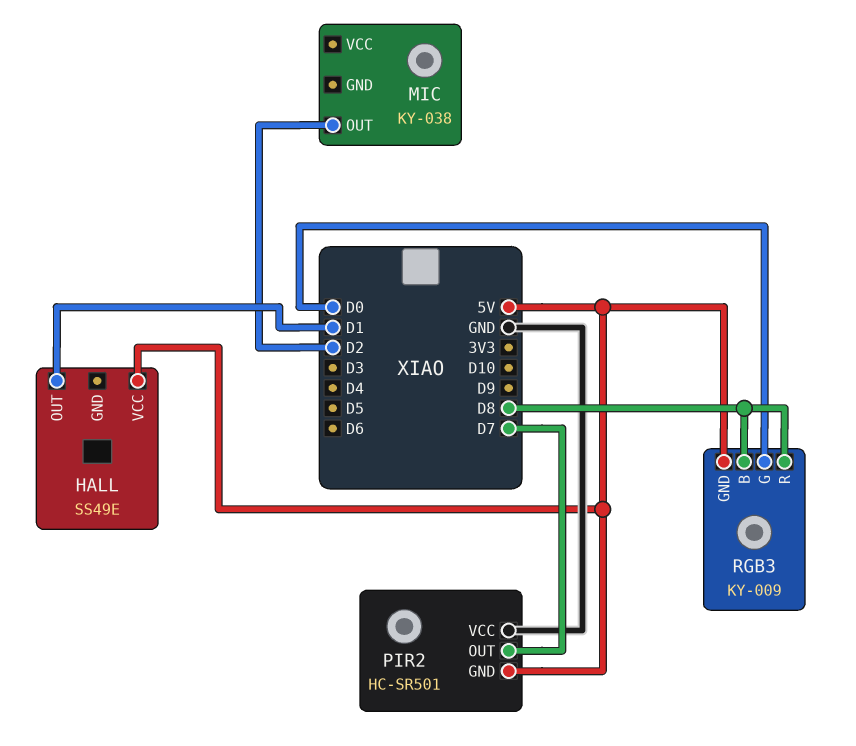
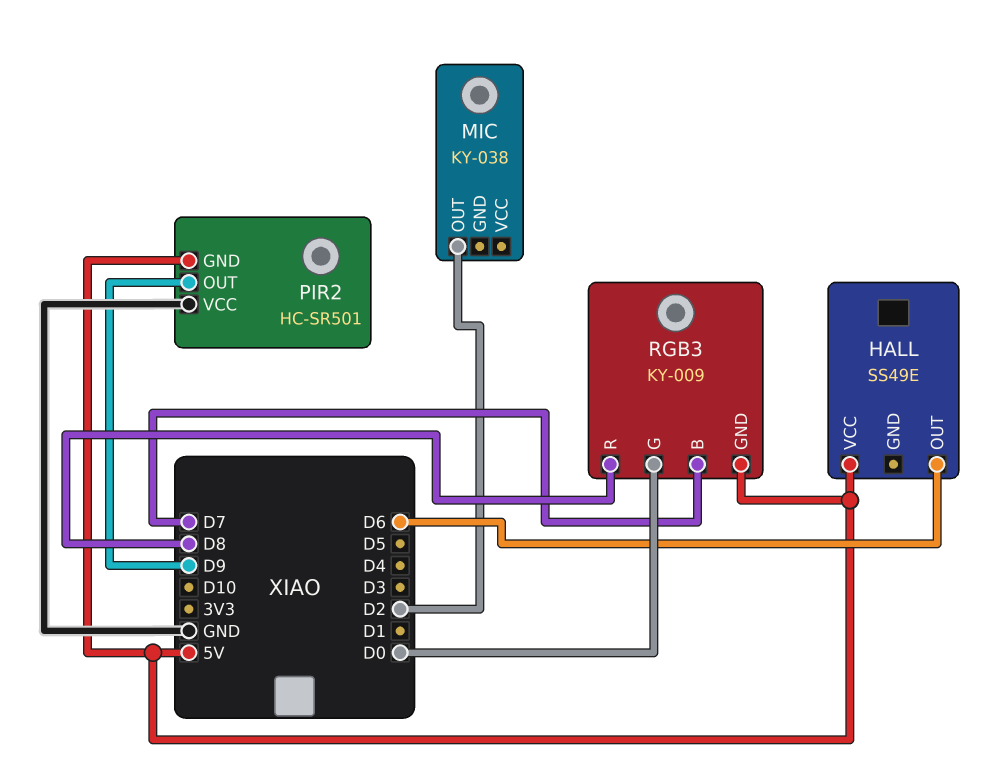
HALL pin OUT: D1 -> D6
PIR2 pin OUT: D7 -> D9
RGB3 pin B: D8 -> D7

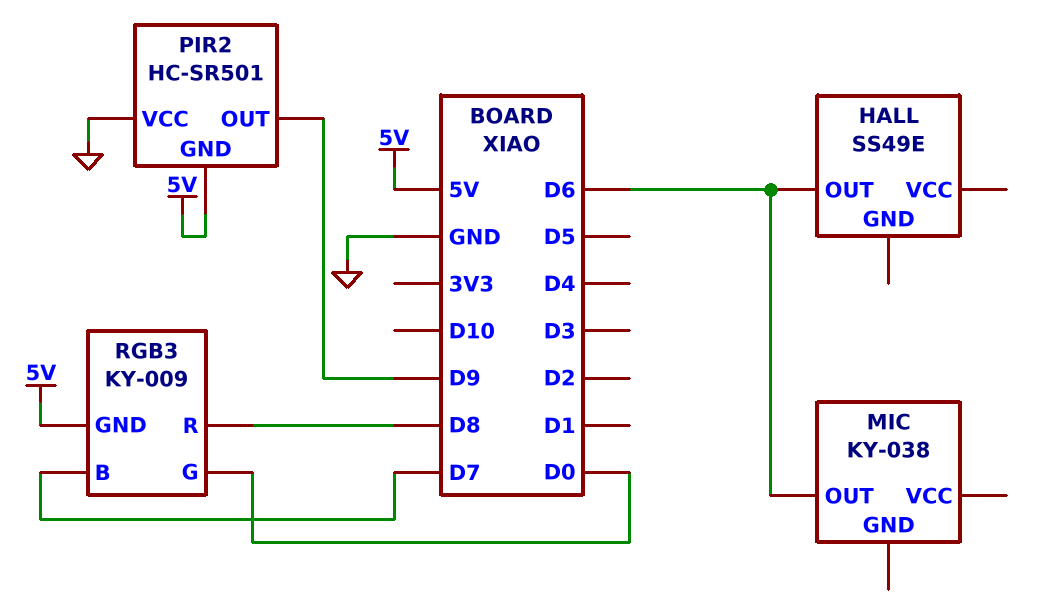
HALL pin VCC: 5V -> none
MIC pin OUT: D2 -> D6

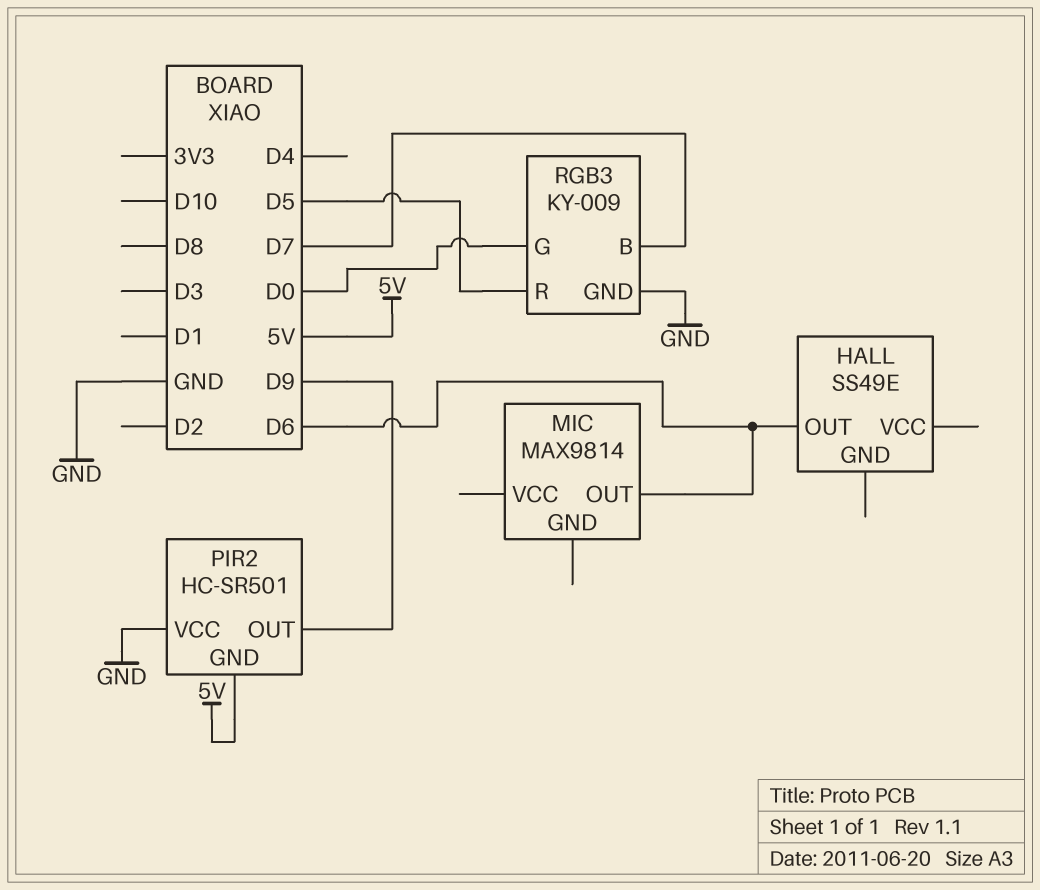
MIC: KY-038 -> MAX9814
RGB3 pin GND: 5V -> GND
RGB3 pin R: D8 -> D5

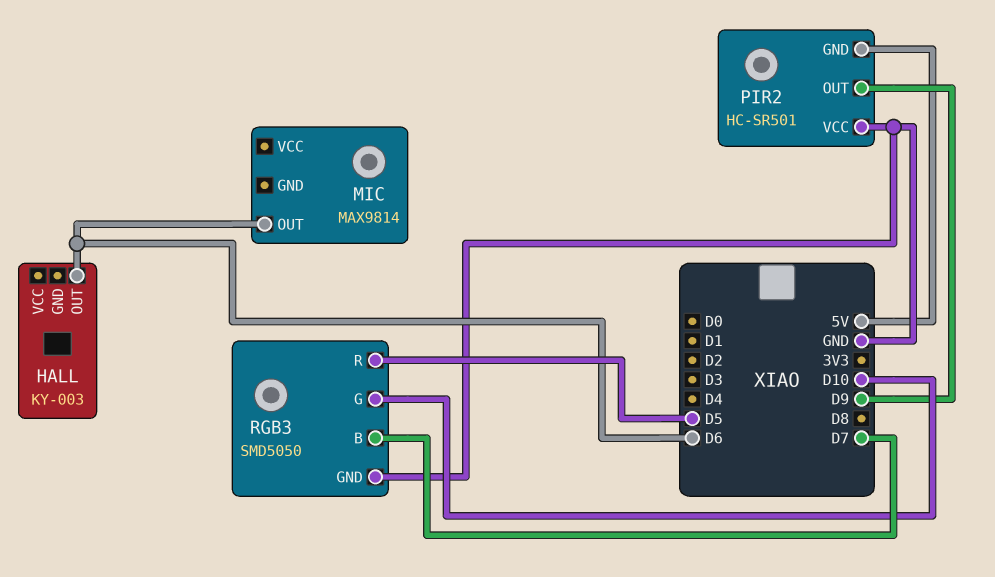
HALL: SS49E -> KY-003
RGB3: KY-009 -> SMD5050
RGB3 pin G: D0 -> D10

